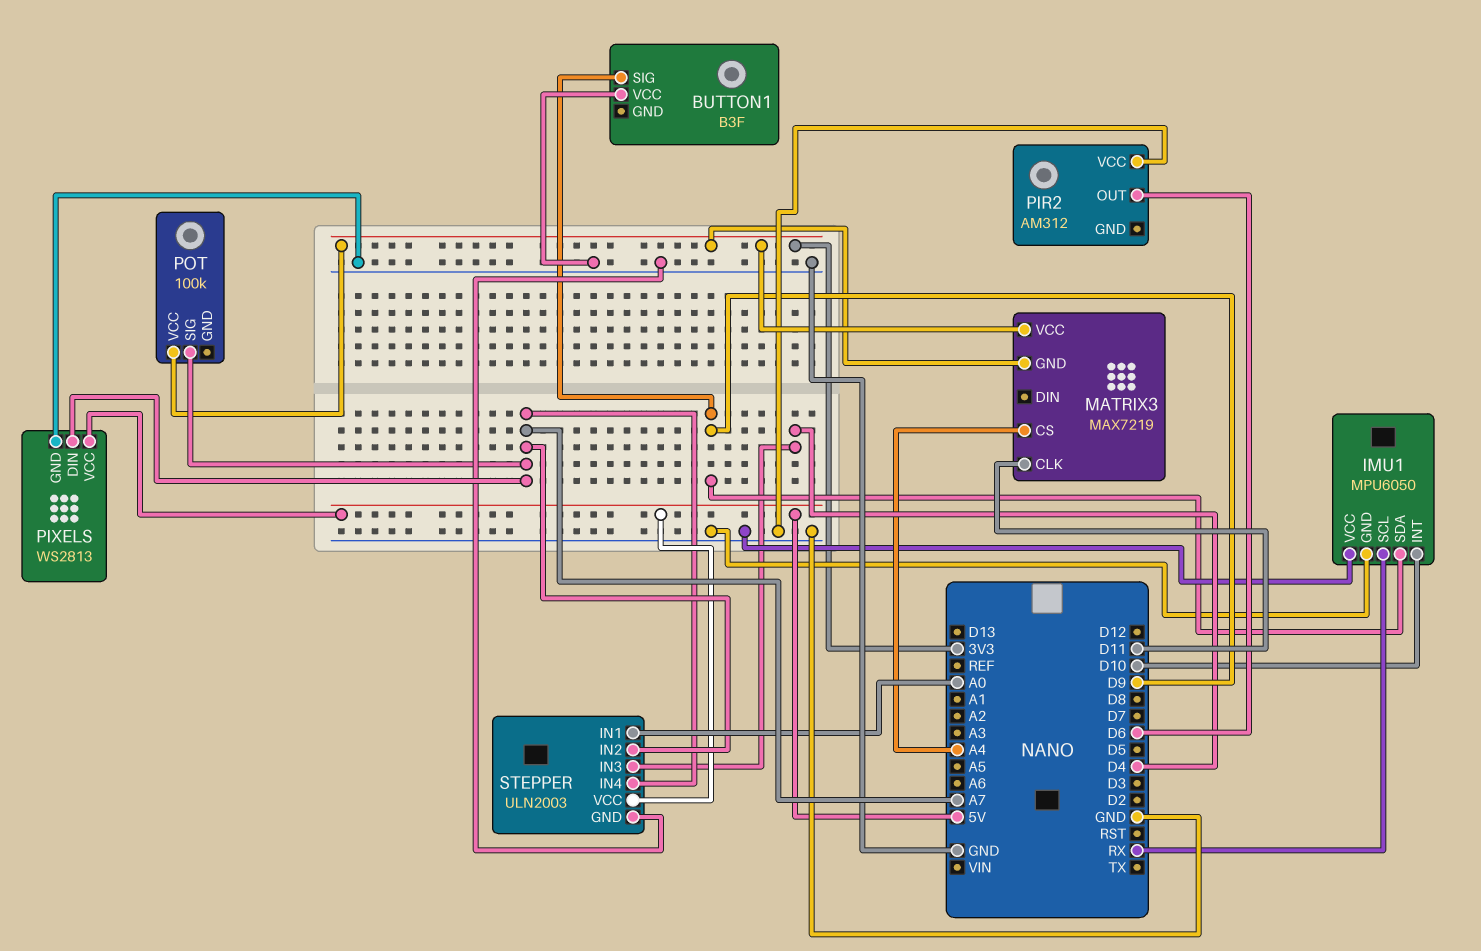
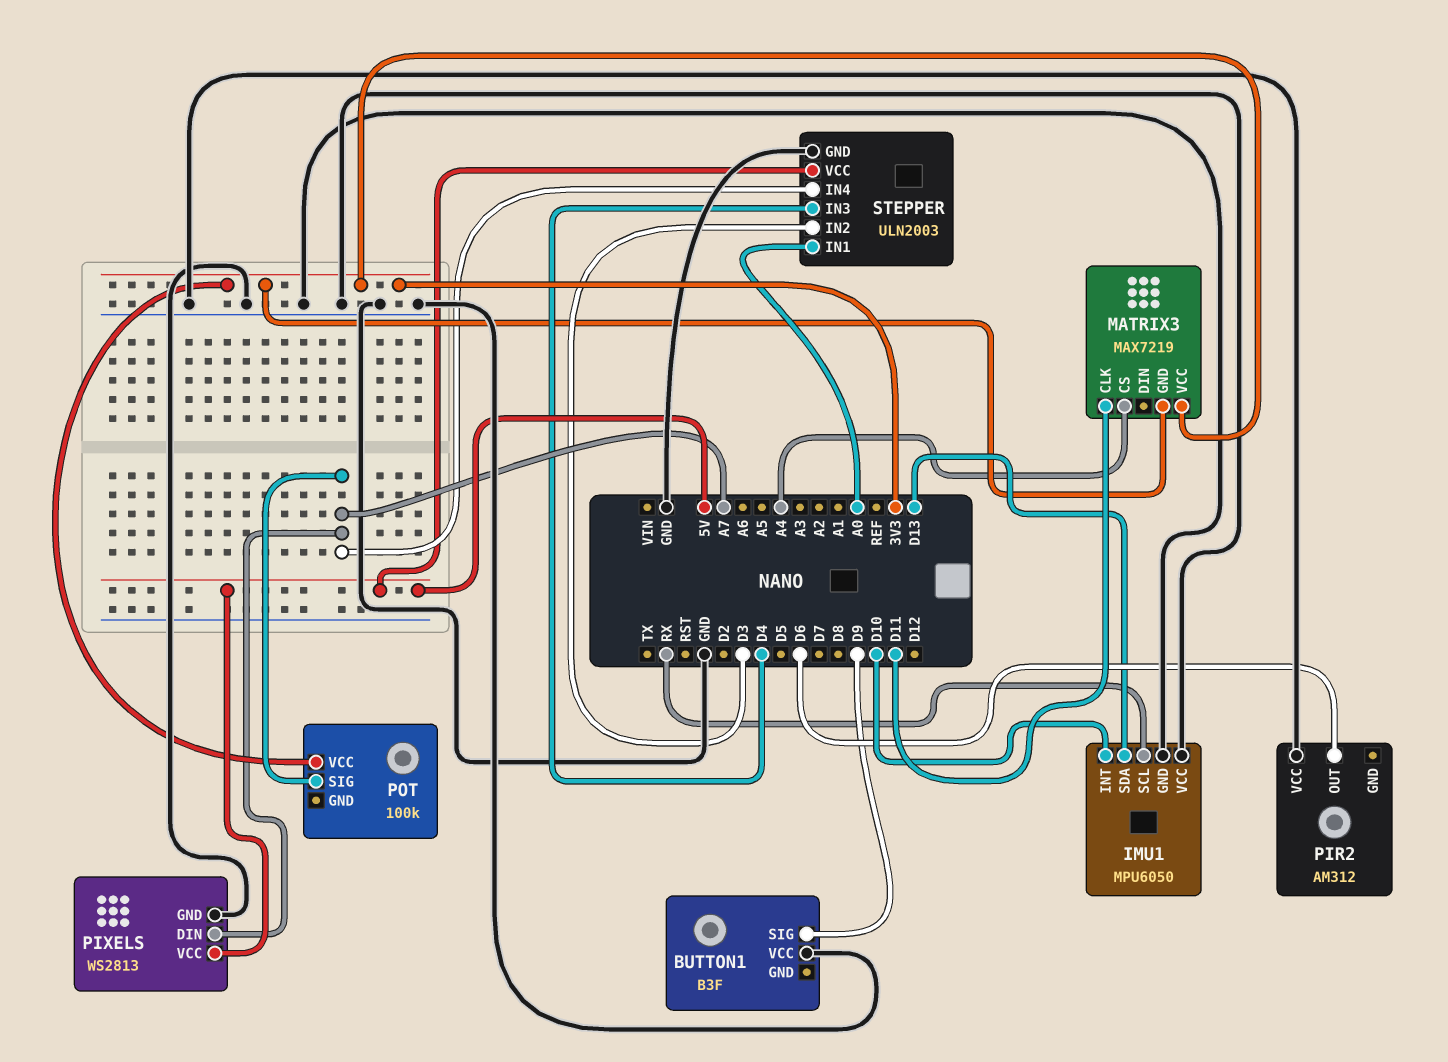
IMU1 pin SDA: D9 -> D13
STEPPER pin IN2: A7 -> D3

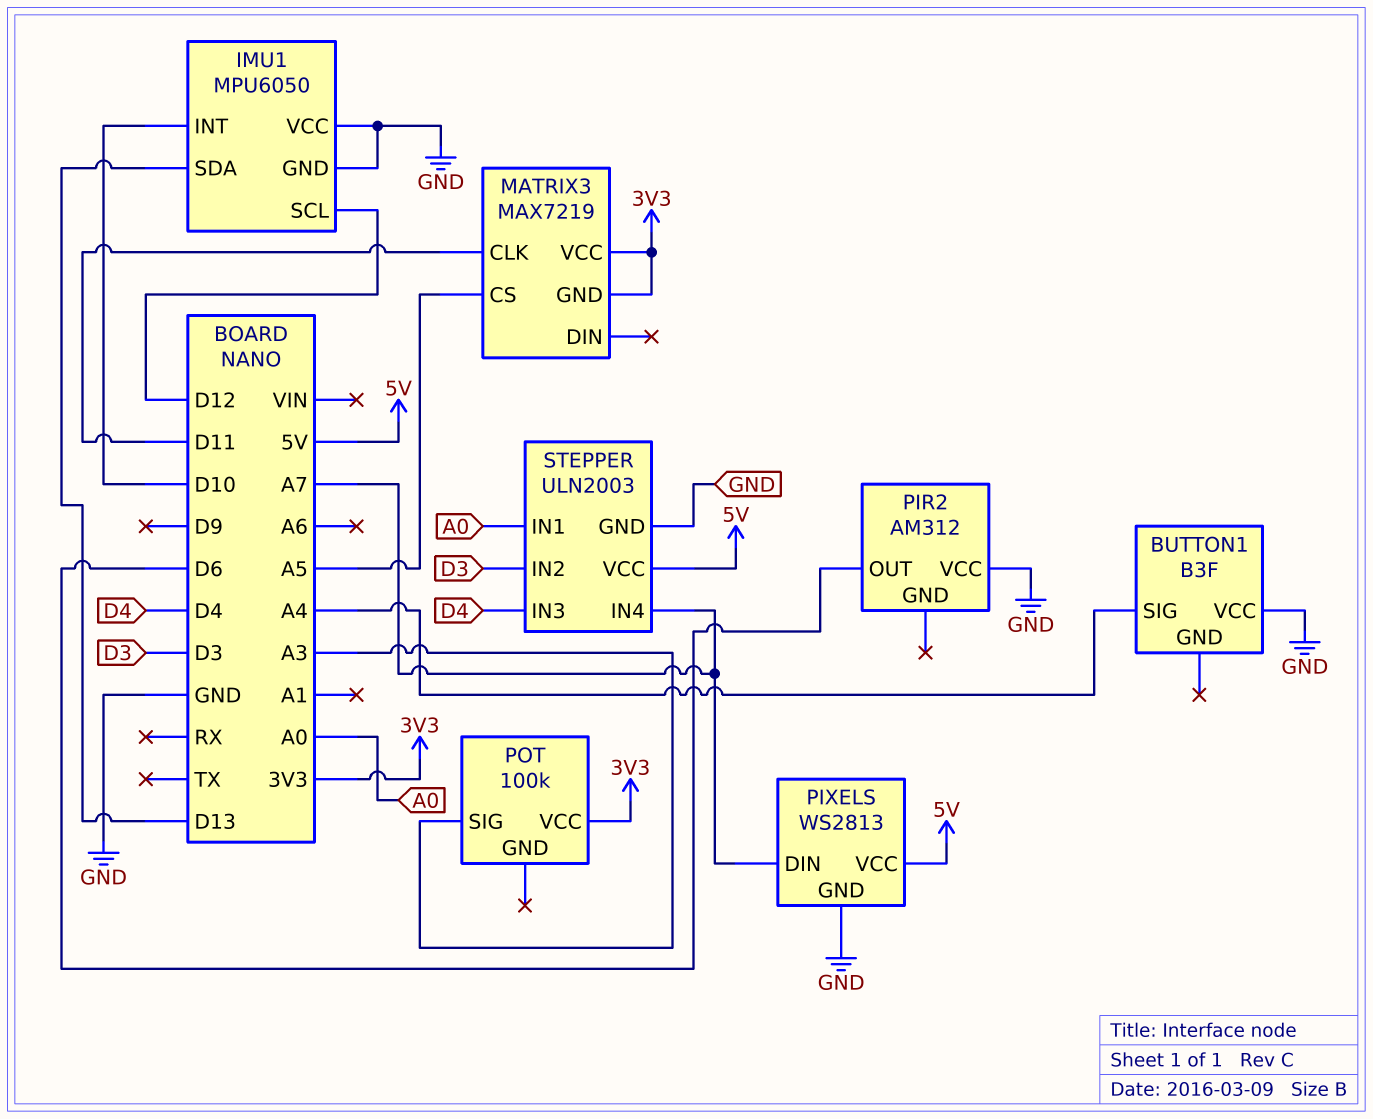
BUTTON1 pin SIG: D9 -> A4
IMU1 pin SCL: RX -> D12
MATRIX3 pin CS: A4 -> A5
POT pin SIG: A7 -> A3

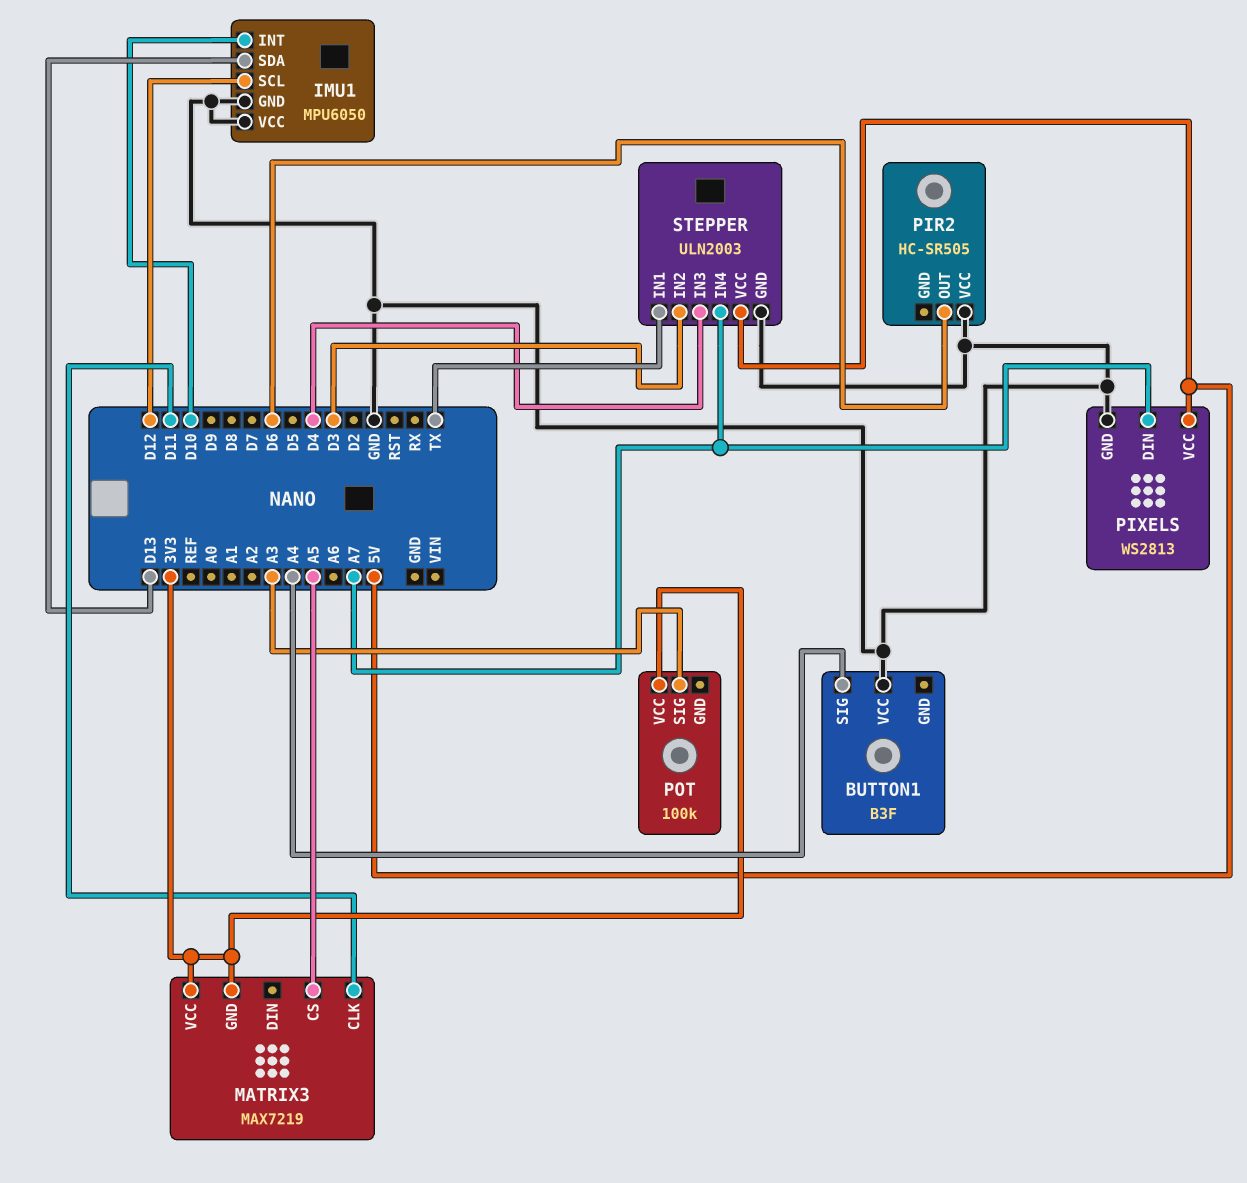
PIR2: AM312 -> HC-SR505
STEPPER pin IN1: A0 -> TX

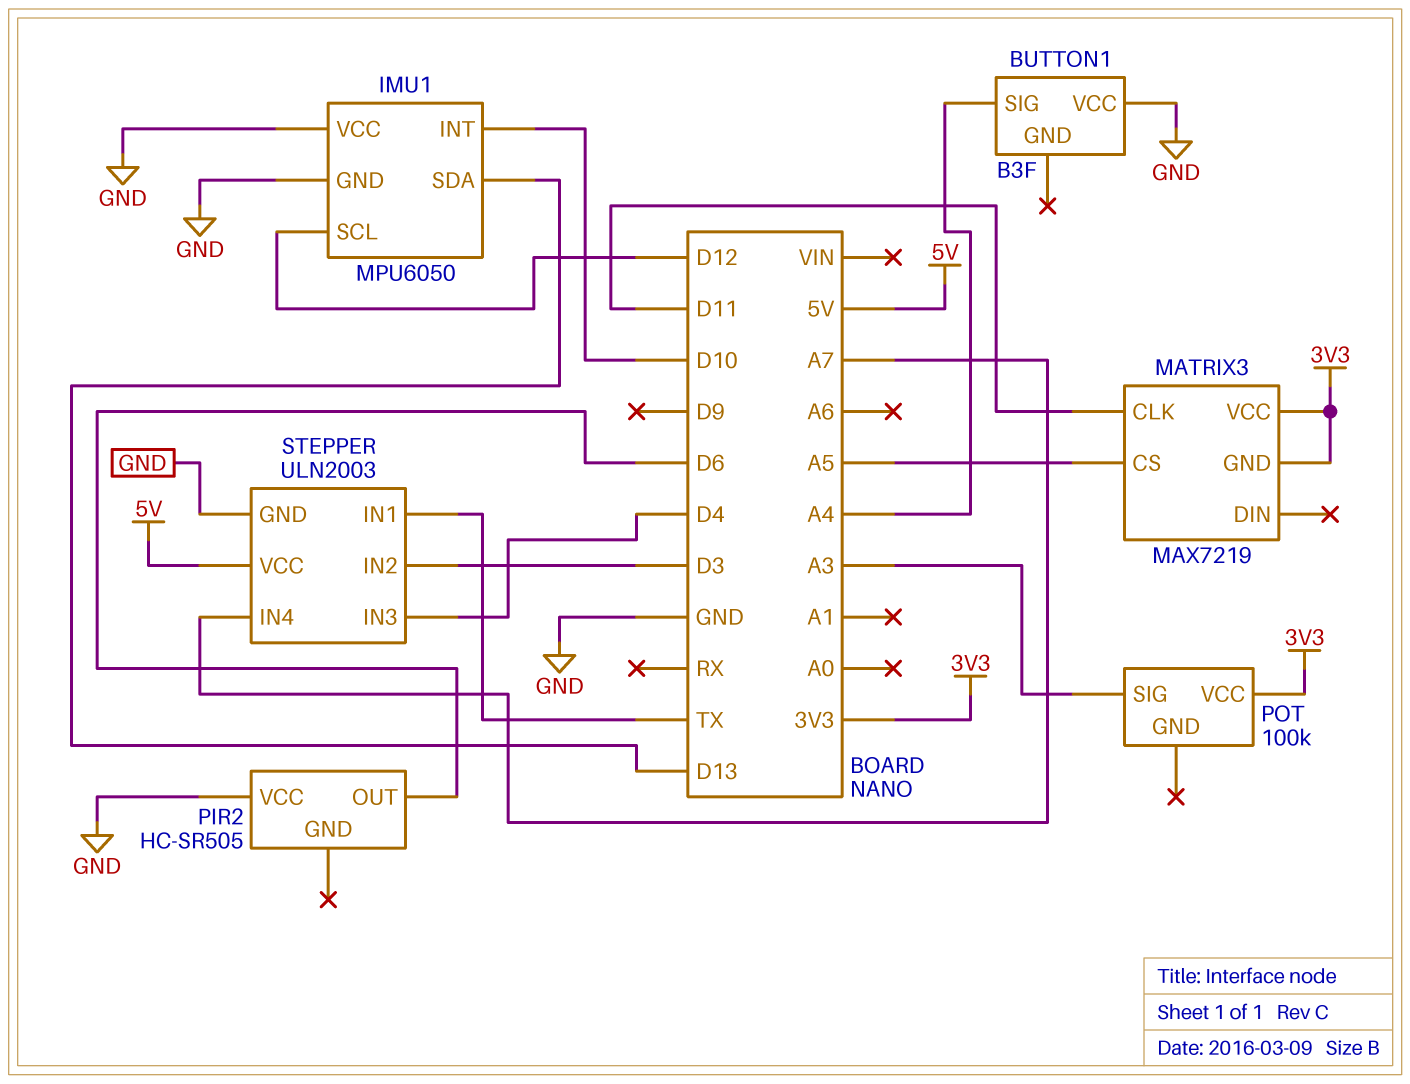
PIXELS: WS2813 -> none
PIXELS pin DIN: A7 -> none
PIXELS pin GND: GND -> none
PIXELS pin VCC: 5V -> none

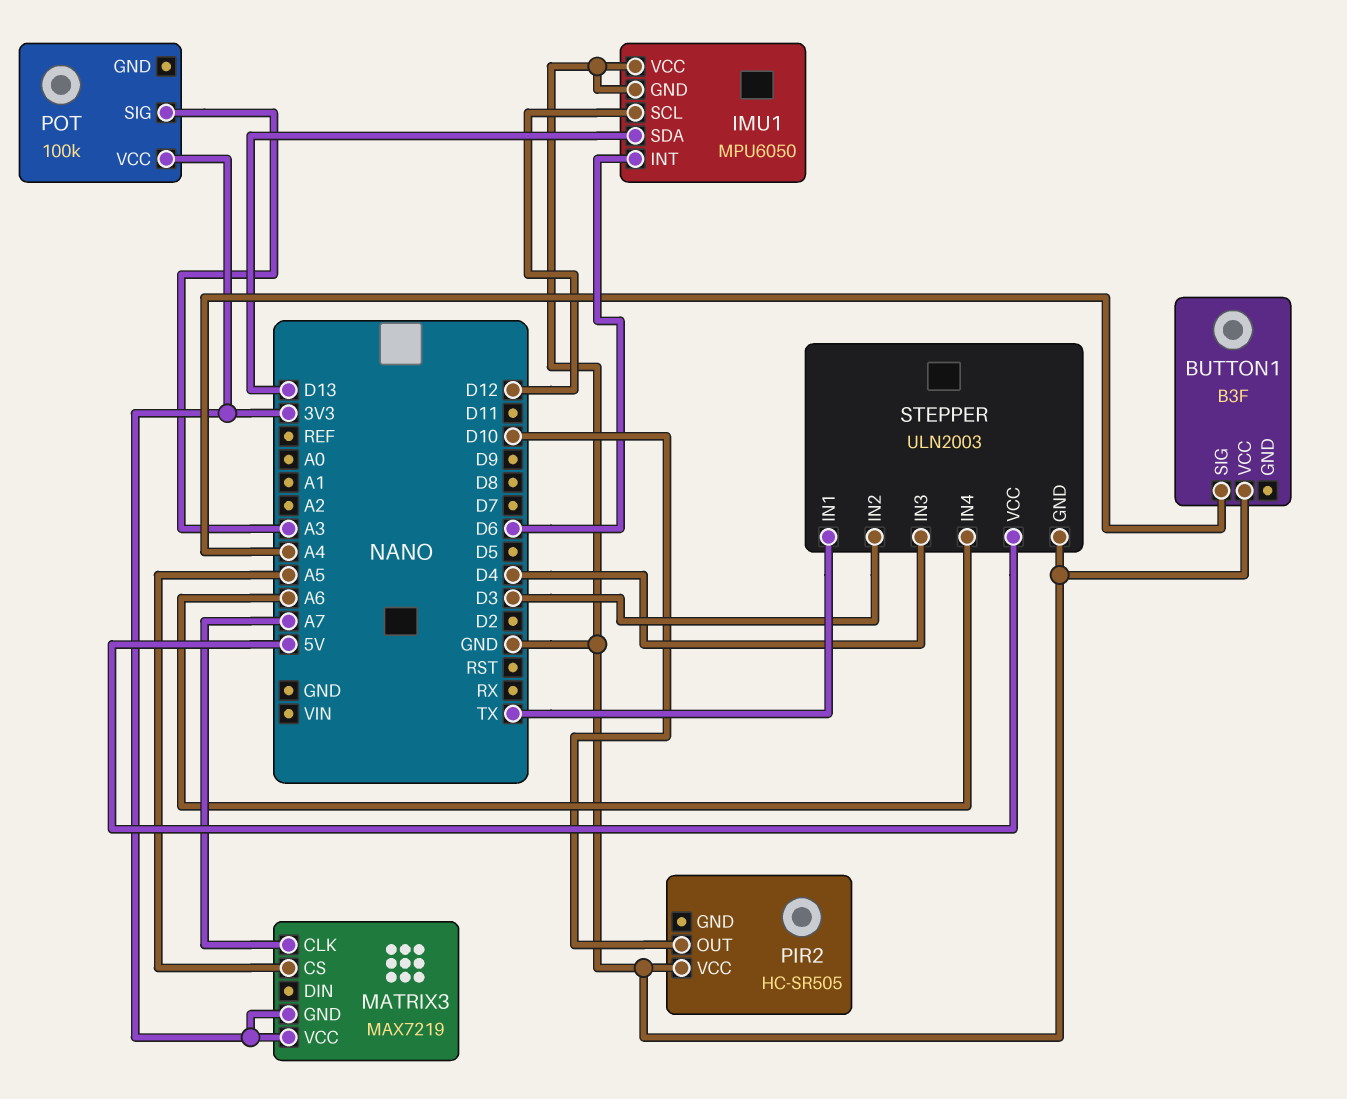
IMU1 pin INT: D10 -> D6
MATRIX3 pin CLK: D11 -> A7
PIR2 pin OUT: D6 -> D10
STEPPER pin IN4: A7 -> A6

